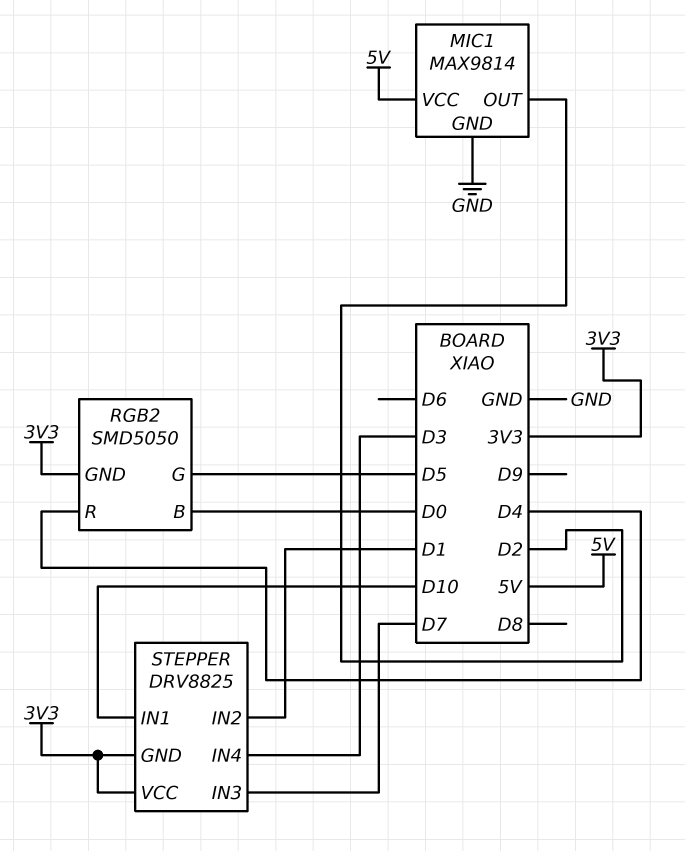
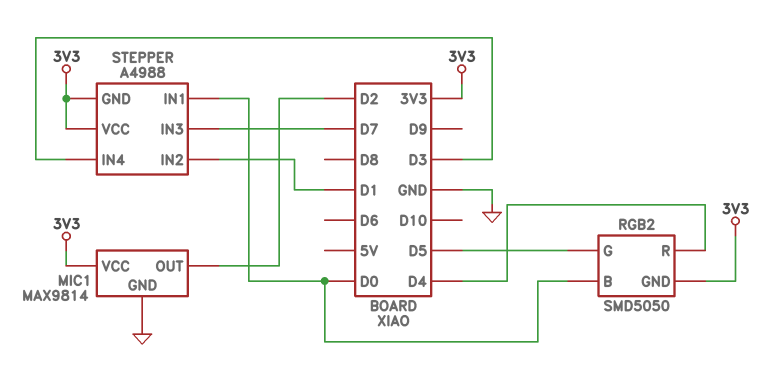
MIC1 pin VCC: 5V -> 3V3
STEPPER: DRV8825 -> A4988
STEPPER pin IN1: D10 -> D0

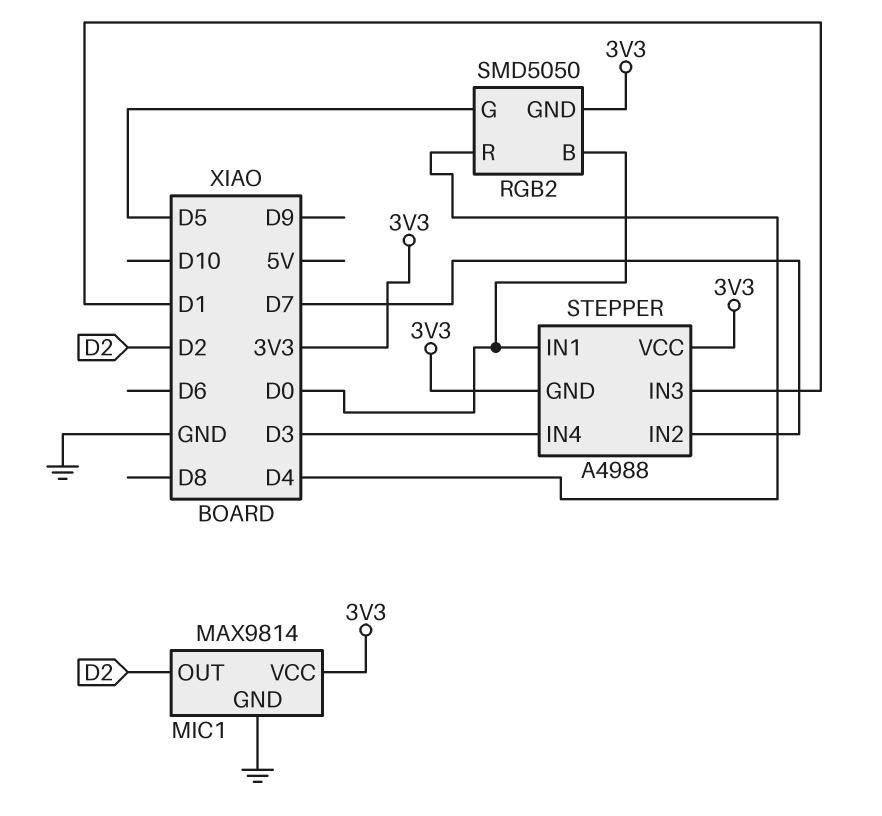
STEPPER pin IN2: D1 -> D7
STEPPER pin IN3: D7 -> D1

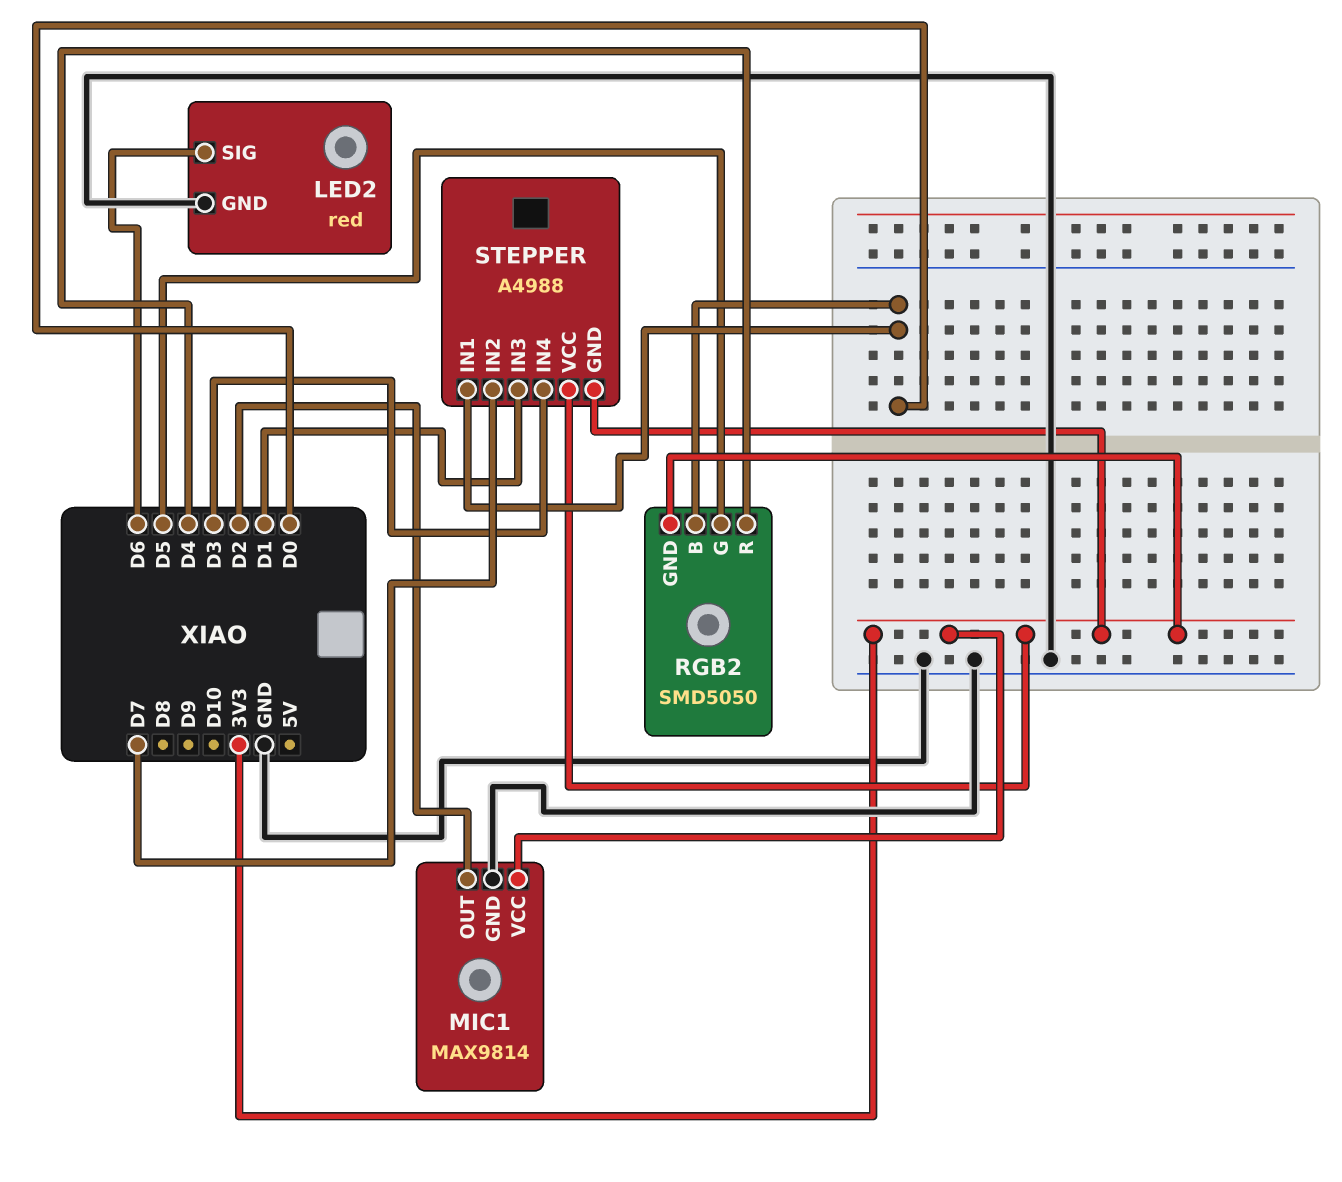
LED2: none -> red
LED2 pin GND: none -> GND
LED2 pin SIG: none -> D6

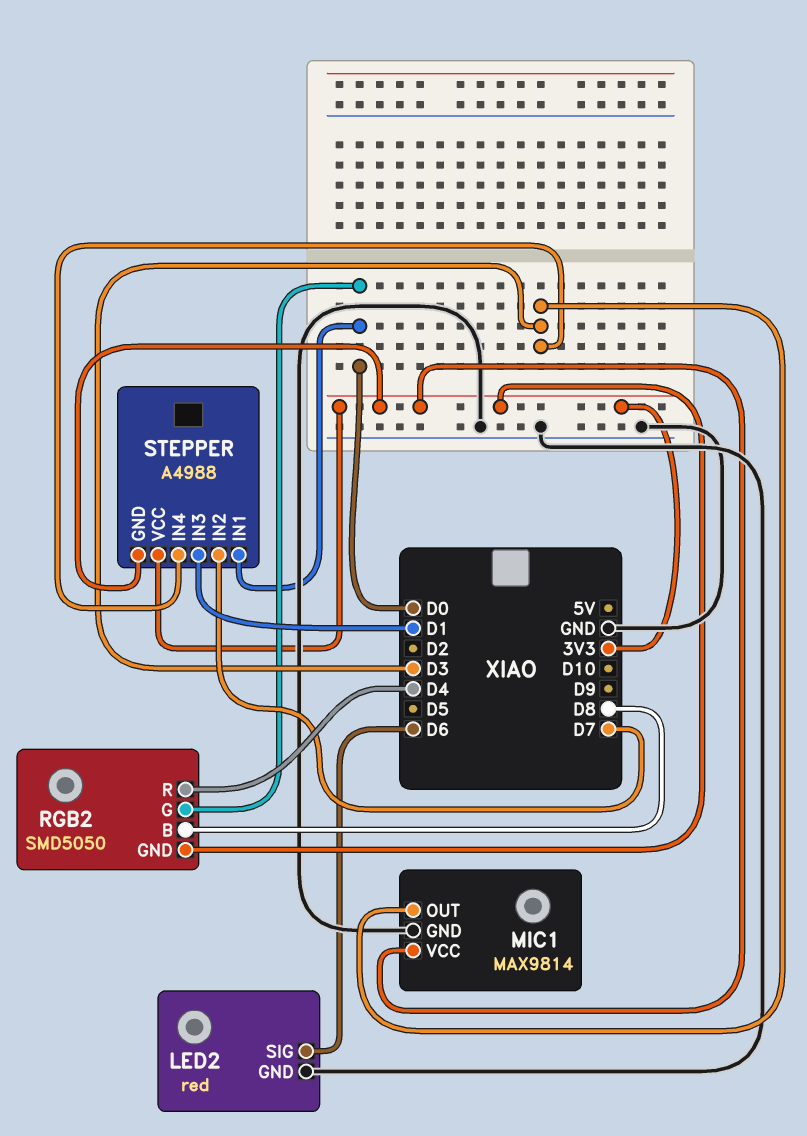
MIC1 pin OUT: D2 -> D3
RGB2 pin B: D0 -> D8
RGB2 pin G: D5 -> D0

